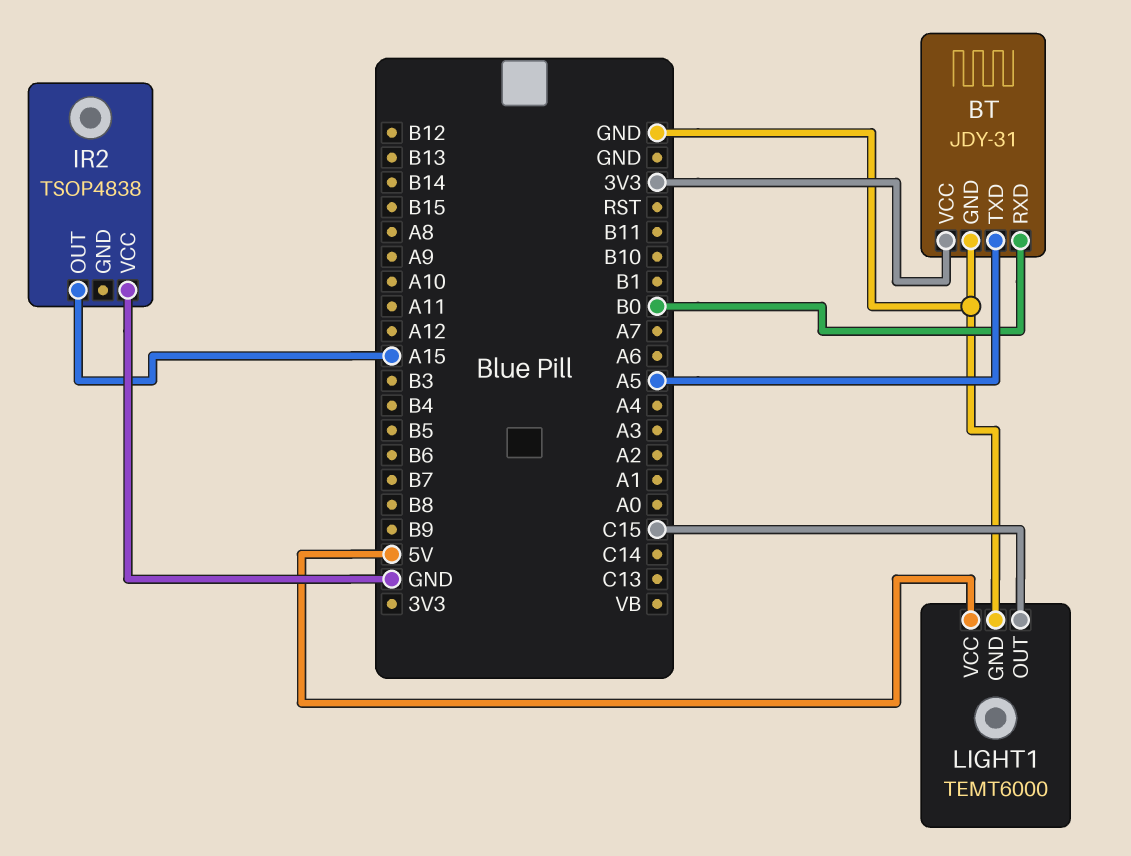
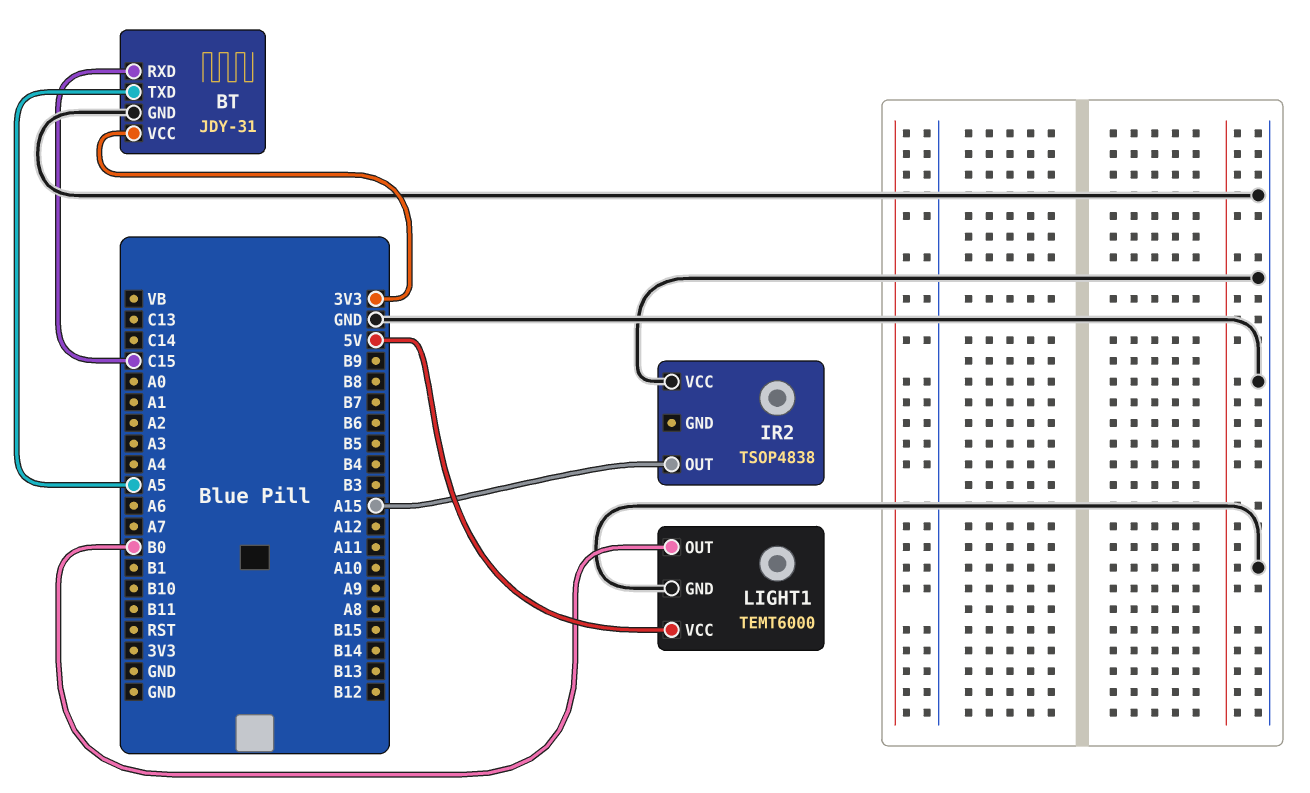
BT pin RXD: B0 -> C15
LIGHT1 pin OUT: C15 -> B0

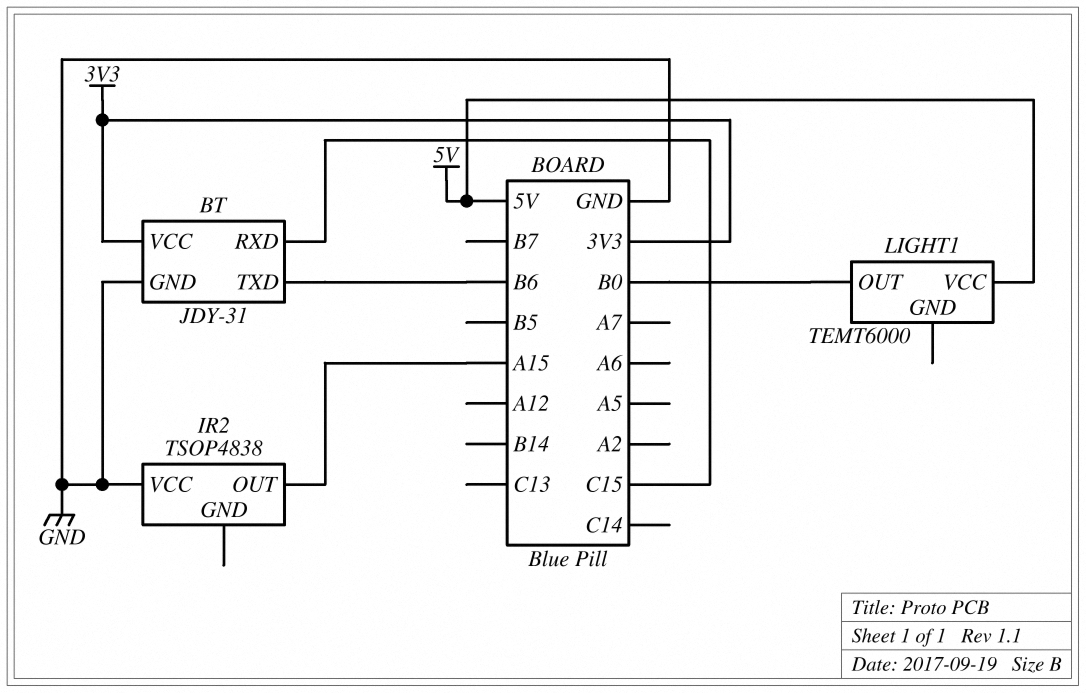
BT pin TXD: A5 -> B6
LIGHT1 pin GND: GND -> none

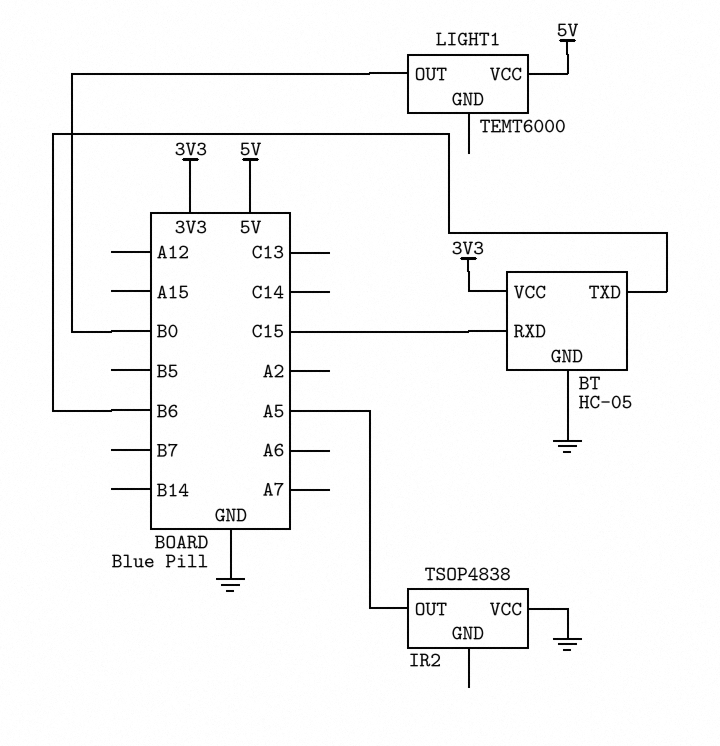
BT: JDY-31 -> HC-05
IR2 pin OUT: A15 -> A5

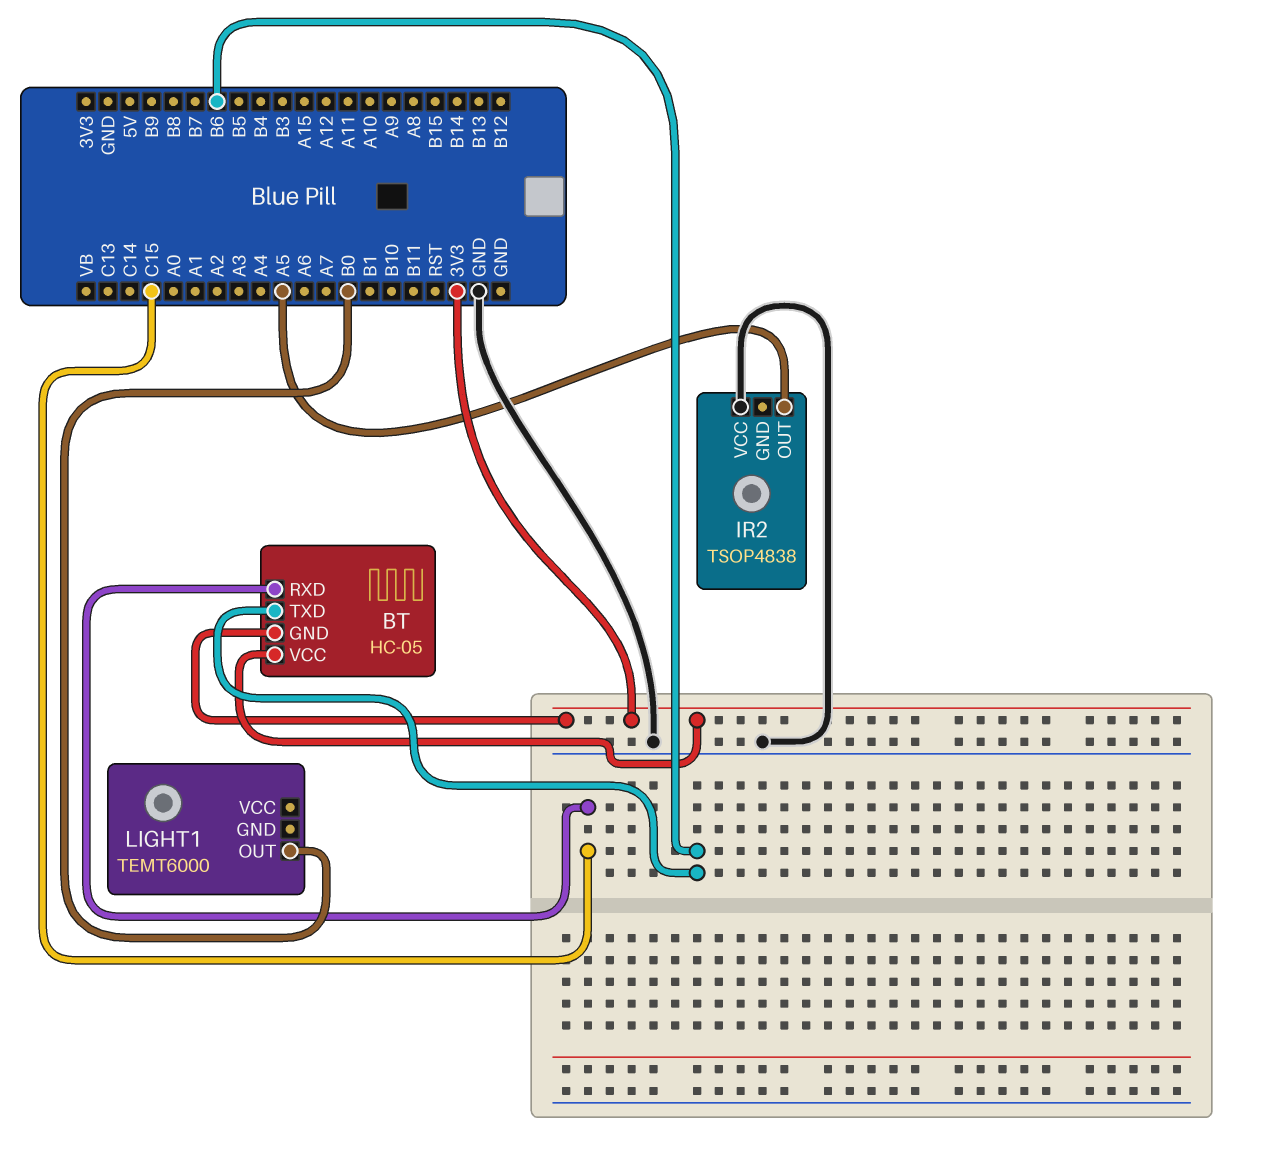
BT pin GND: GND -> 3V3
LIGHT1 pin VCC: 5V -> none

